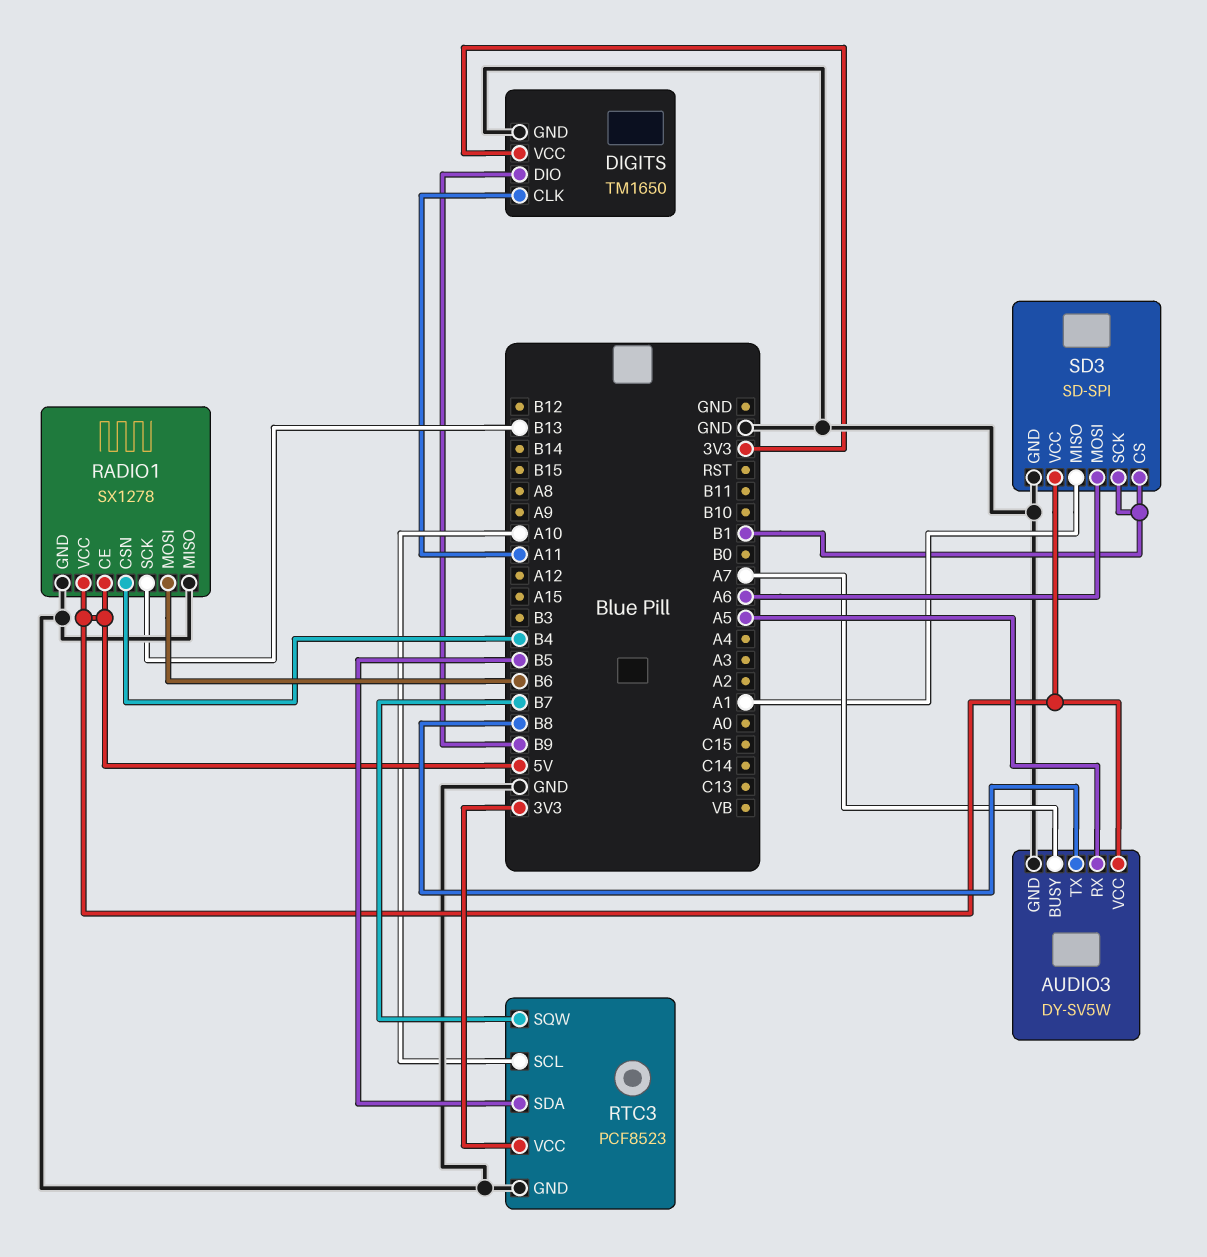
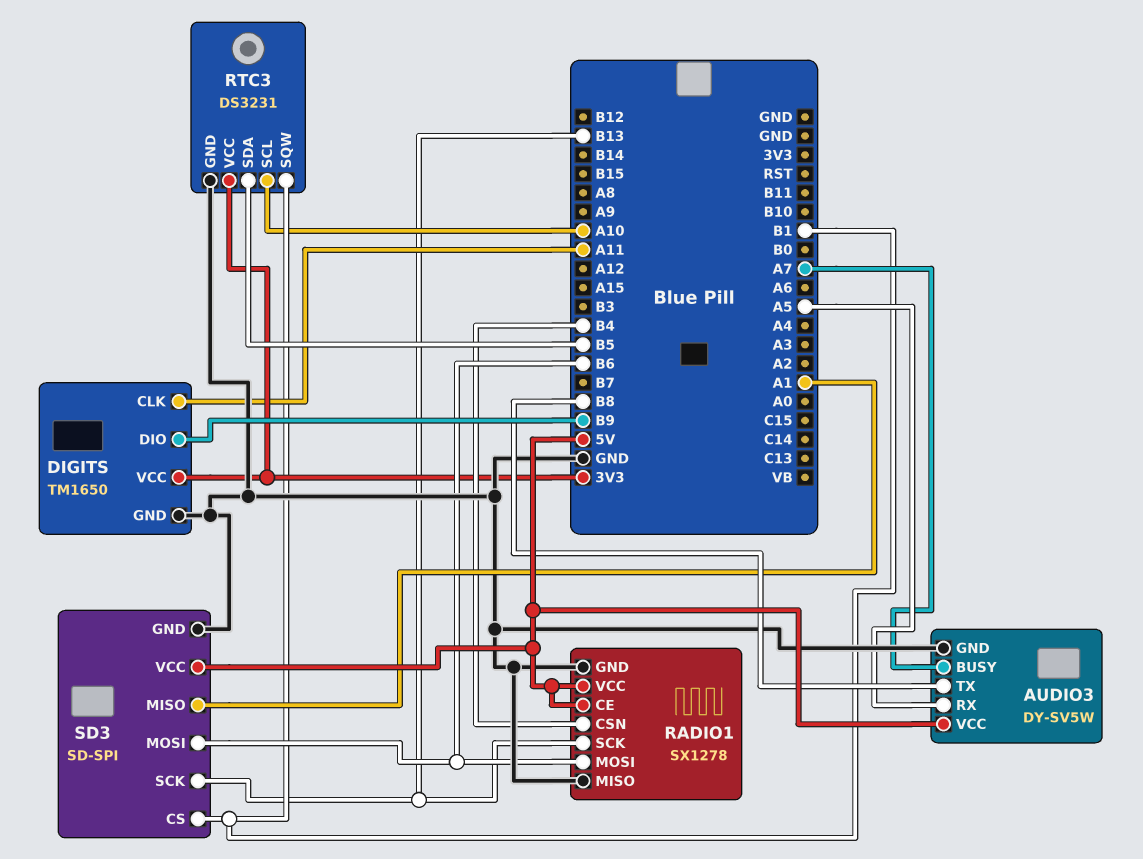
RTC3: PCF8523 -> DS3231
RTC3 pin SQW: B7 -> B1
SD3 pin MOSI: A6 -> B6
SD3 pin SCK: B1 -> B13

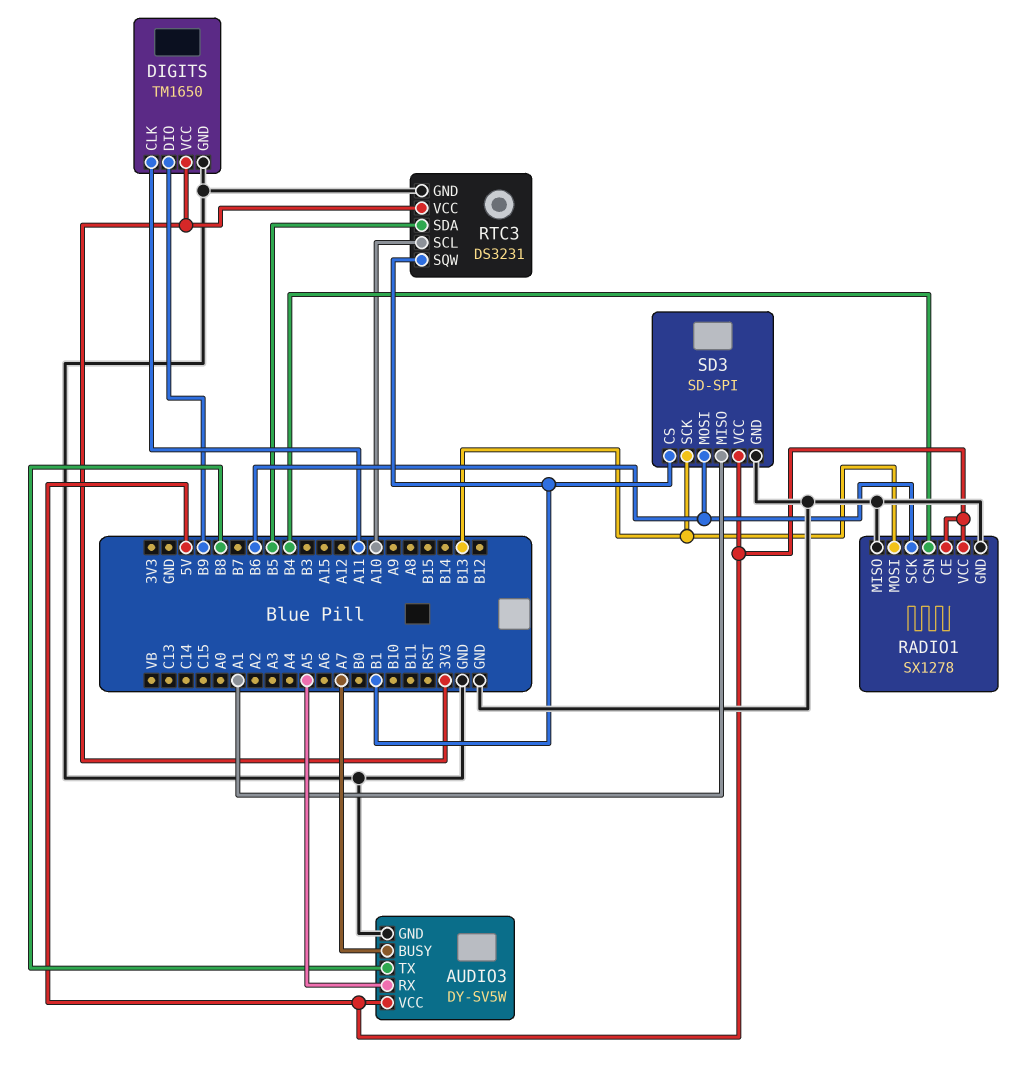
RADIO1 pin MOSI: B6 -> B13
RADIO1 pin SCK: B13 -> B6

